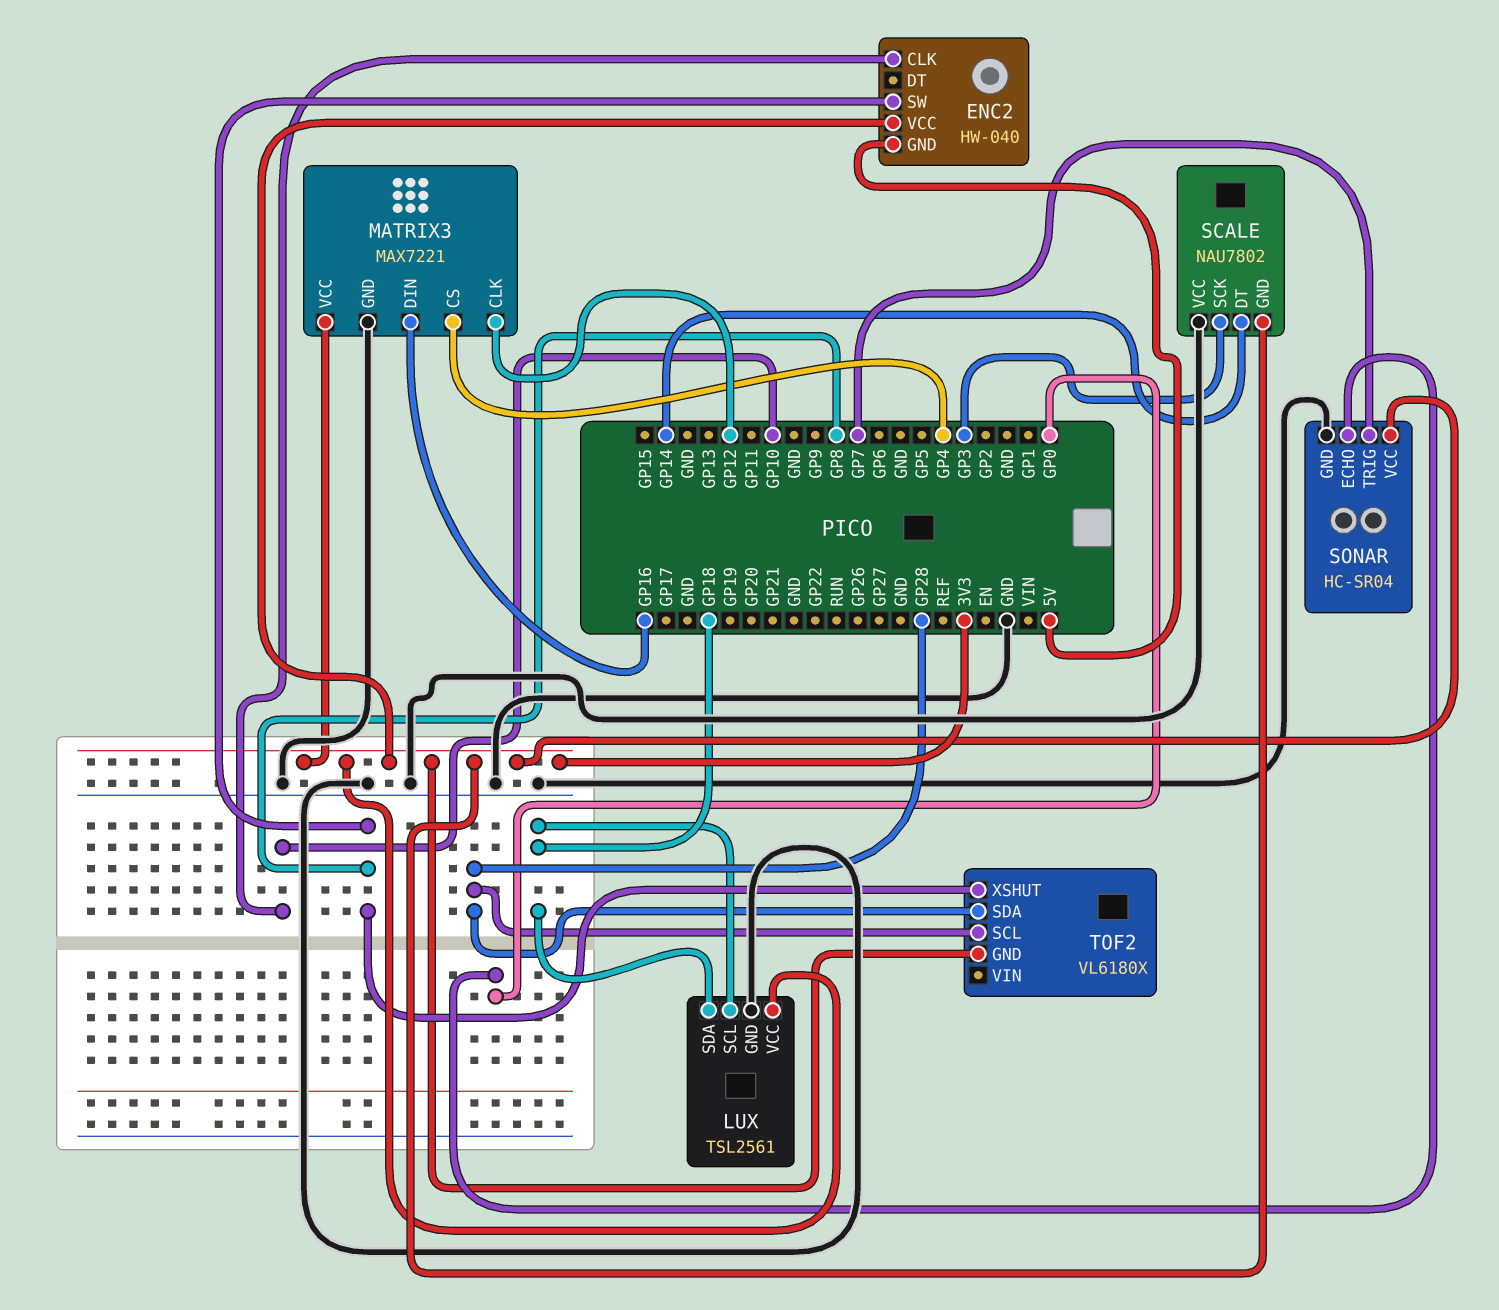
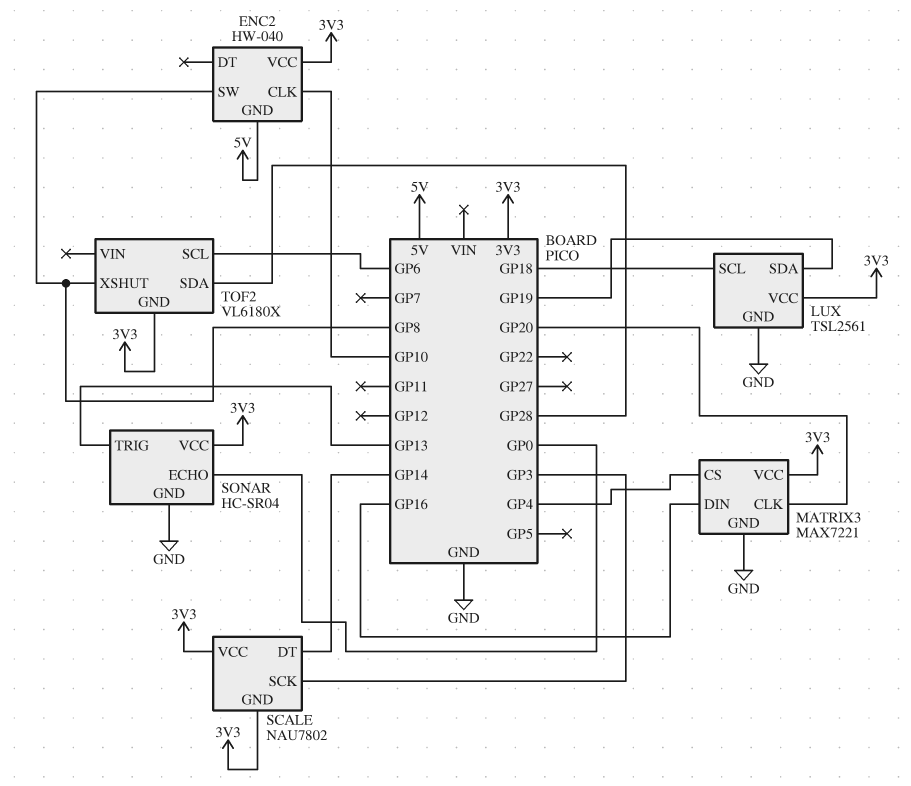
LUX pin SDA: GP18 -> GP19
MATRIX3 pin CLK: GP12 -> GP20
SCALE pin VCC: GND -> 3V3
SONAR pin TRIG: GP7 -> GP13
TOF2 pin SCL: GP28 -> GP6

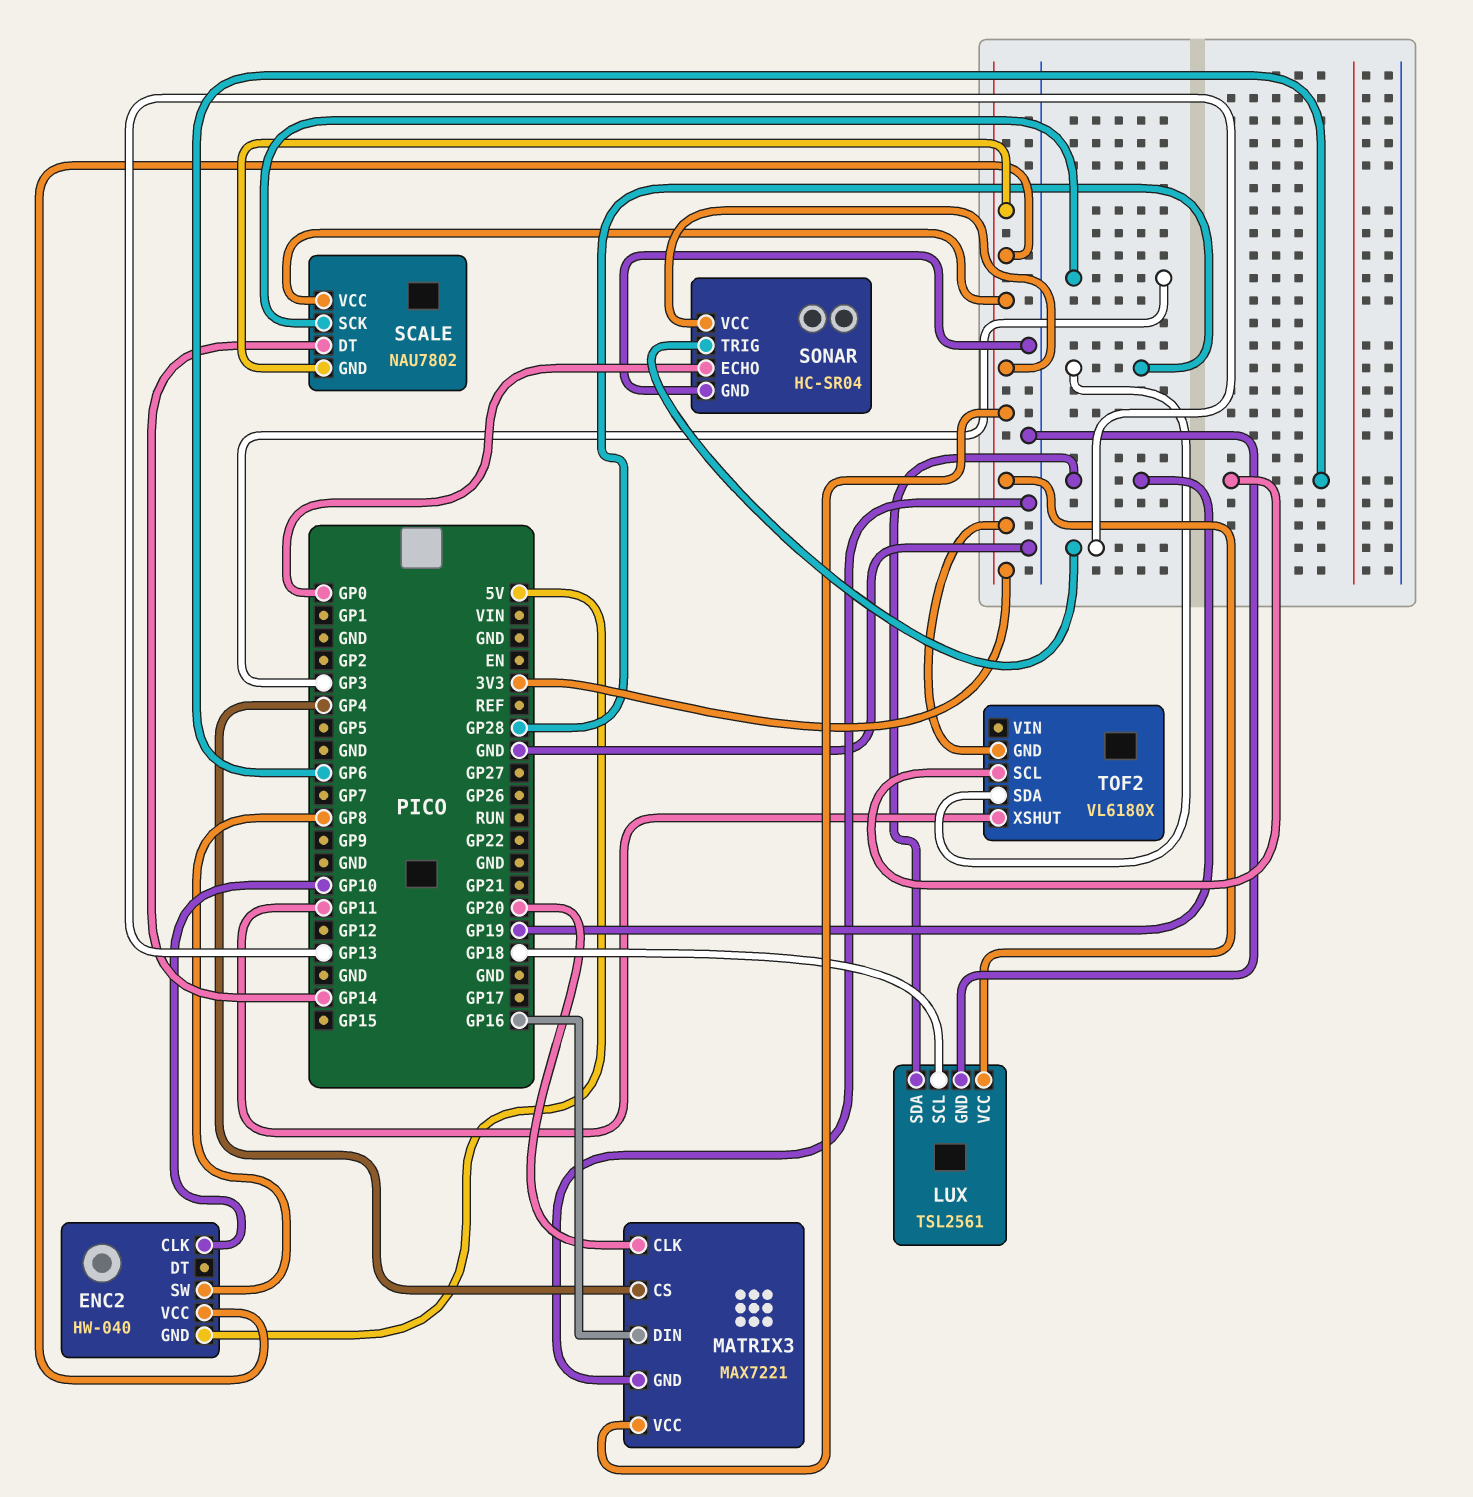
TOF2 pin XSHUT: GP8 -> GP11

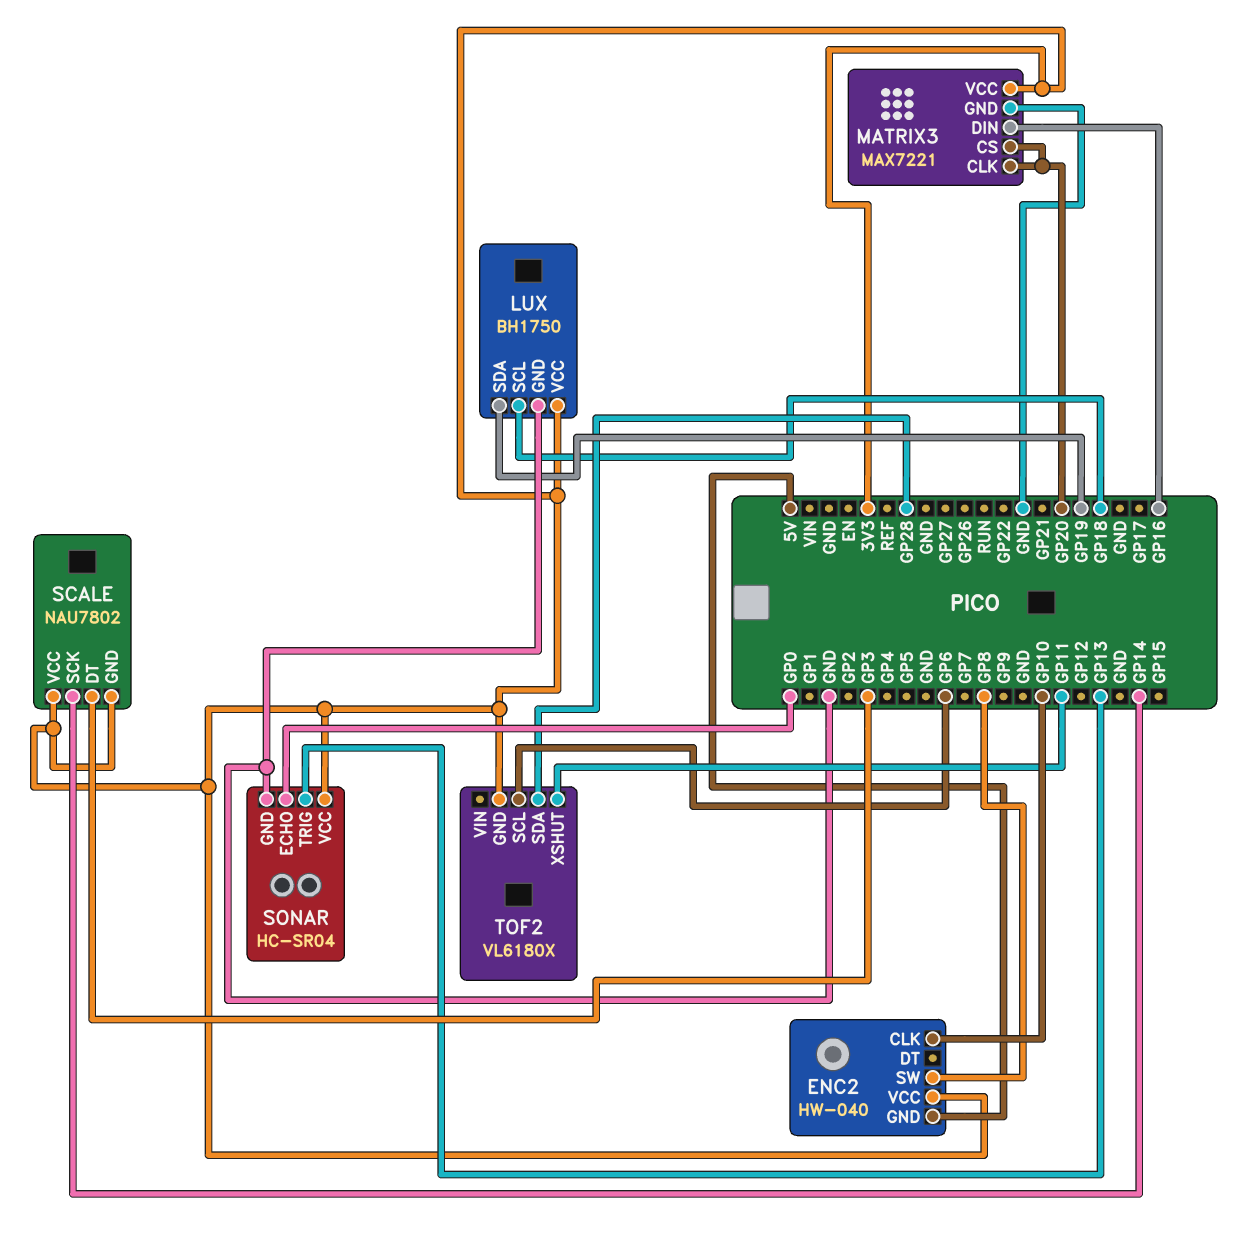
LUX: TSL2561 -> BH1750
MATRIX3 pin CS: GP4 -> GP20
SCALE pin DT: GP14 -> GP3
SCALE pin SCK: GP3 -> GP14

